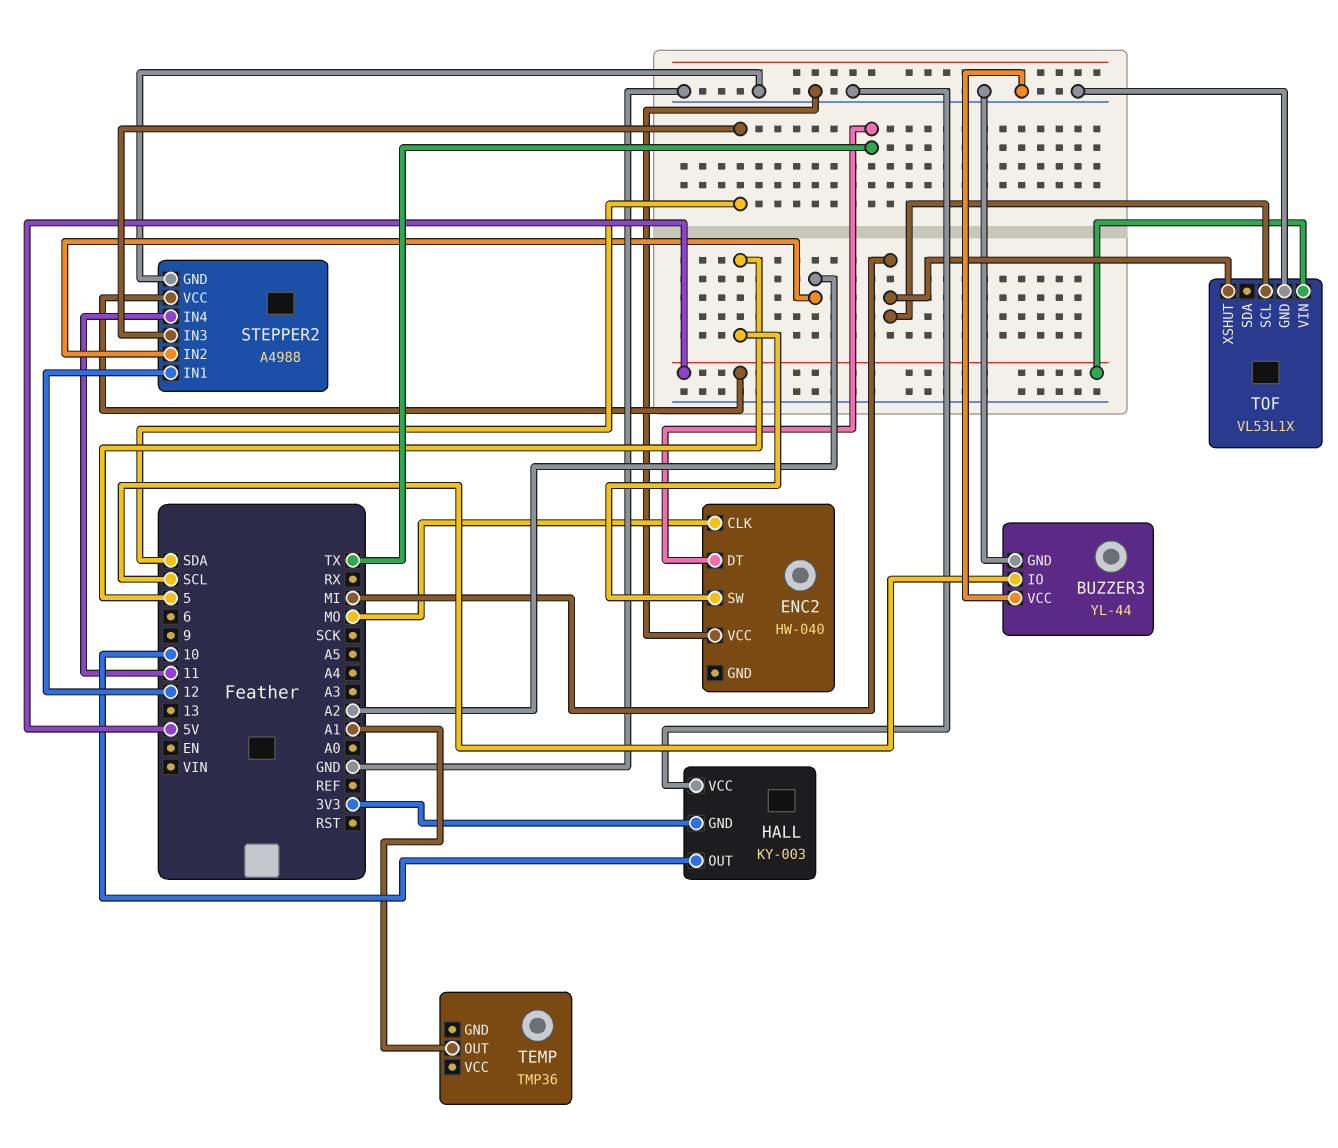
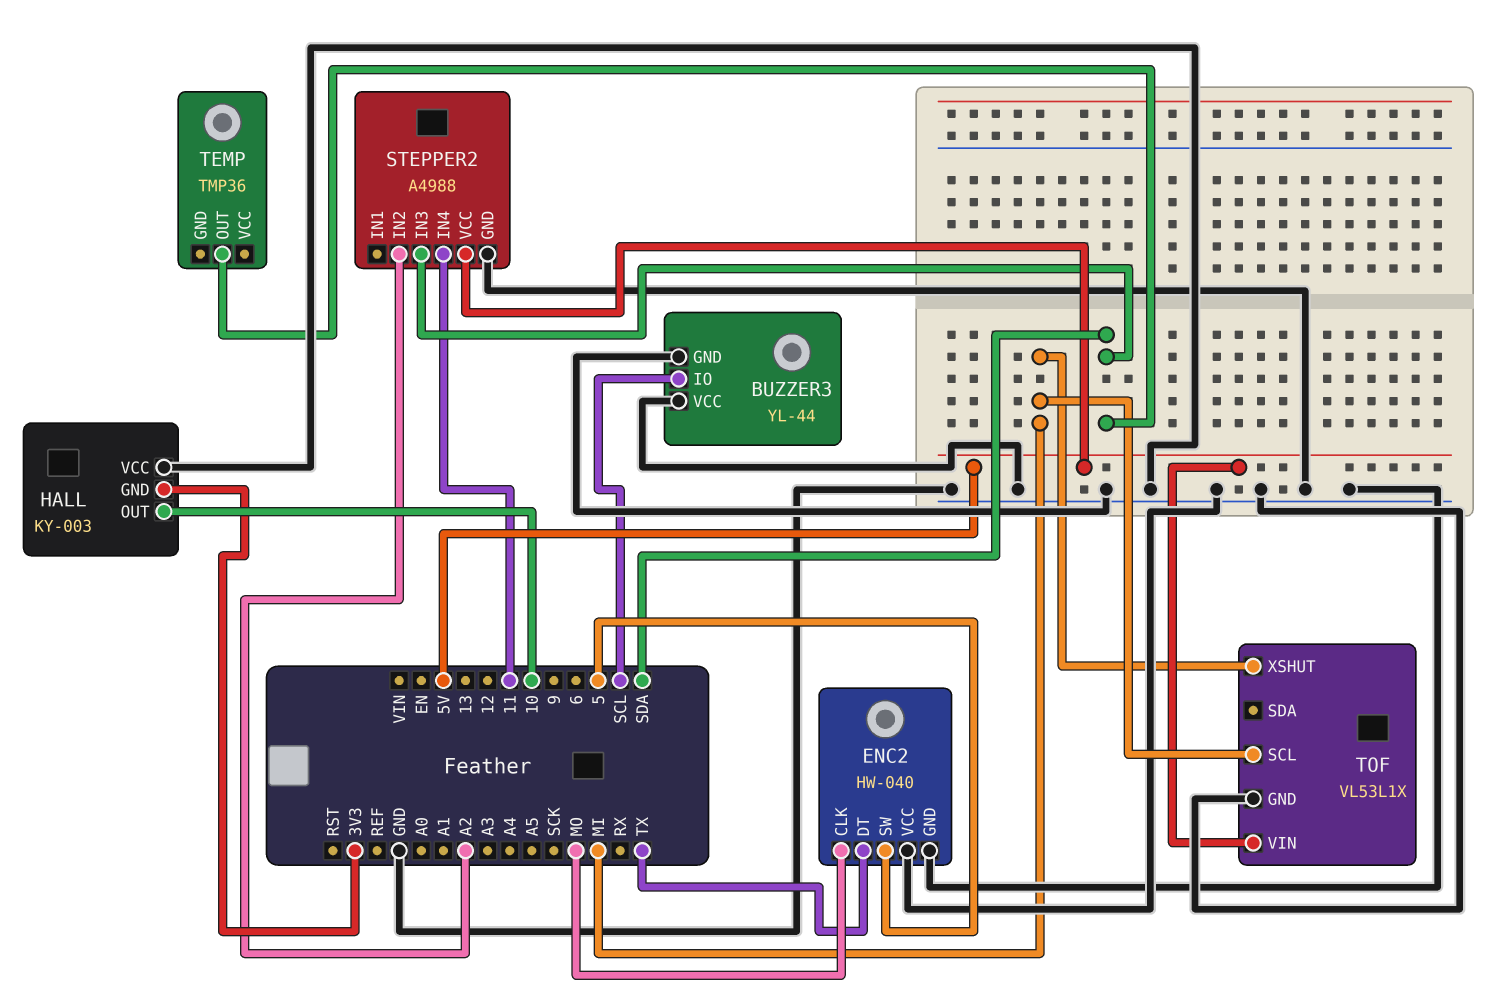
ENC2 pin GND: none -> GND
STEPPER2 pin IN1: 12 -> none
TEMP pin OUT: A1 -> SDA

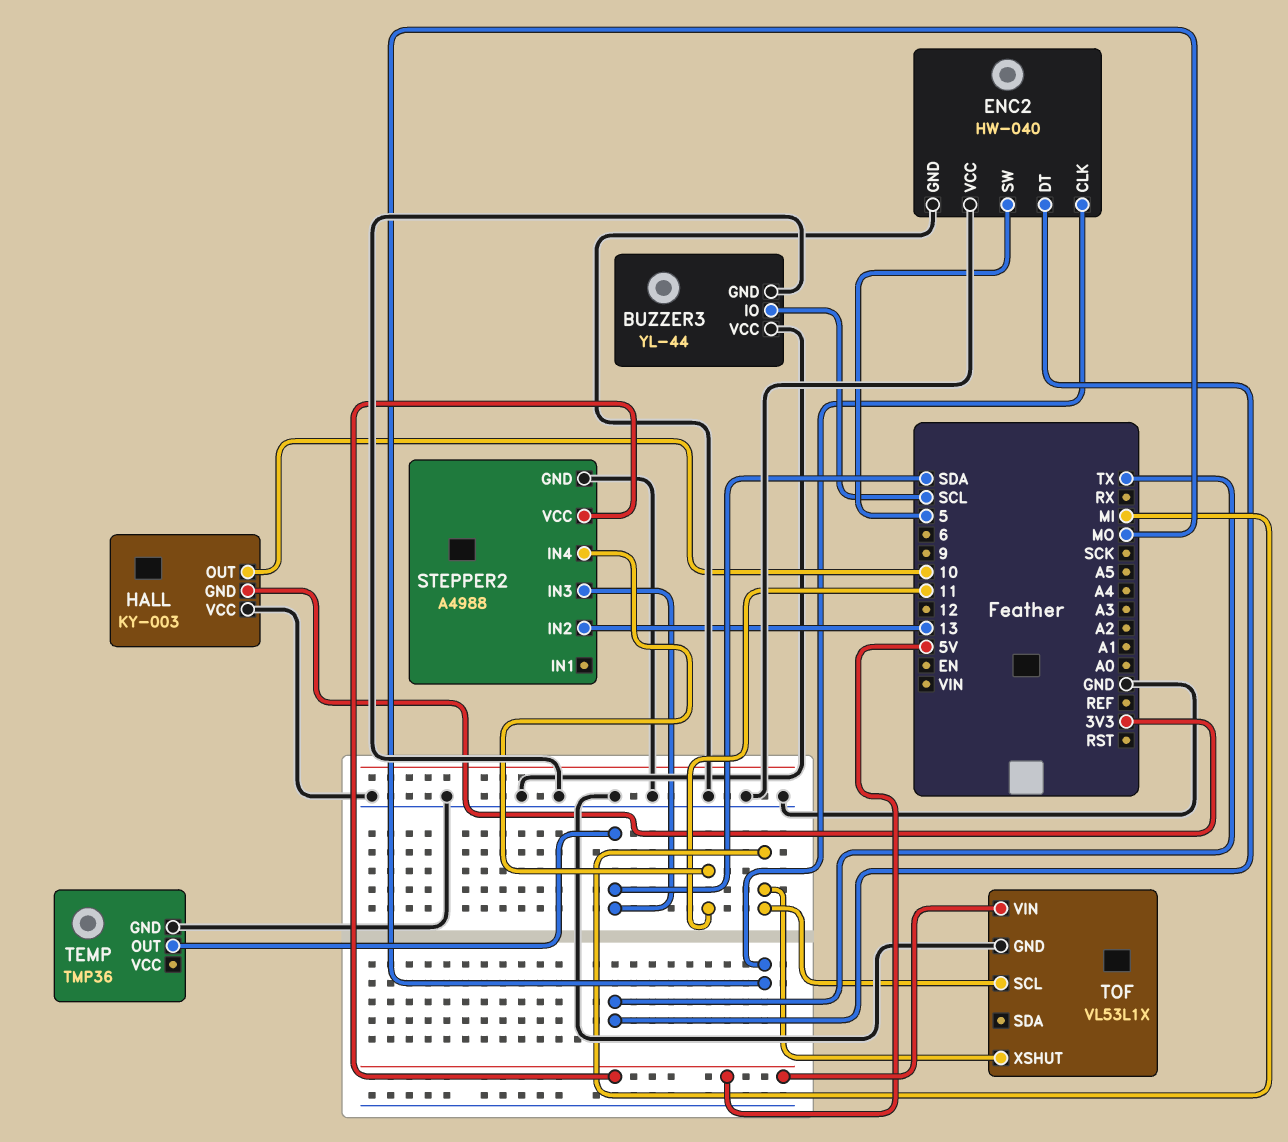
STEPPER2 pin IN2: A2 -> 13
TEMP pin GND: none -> GND

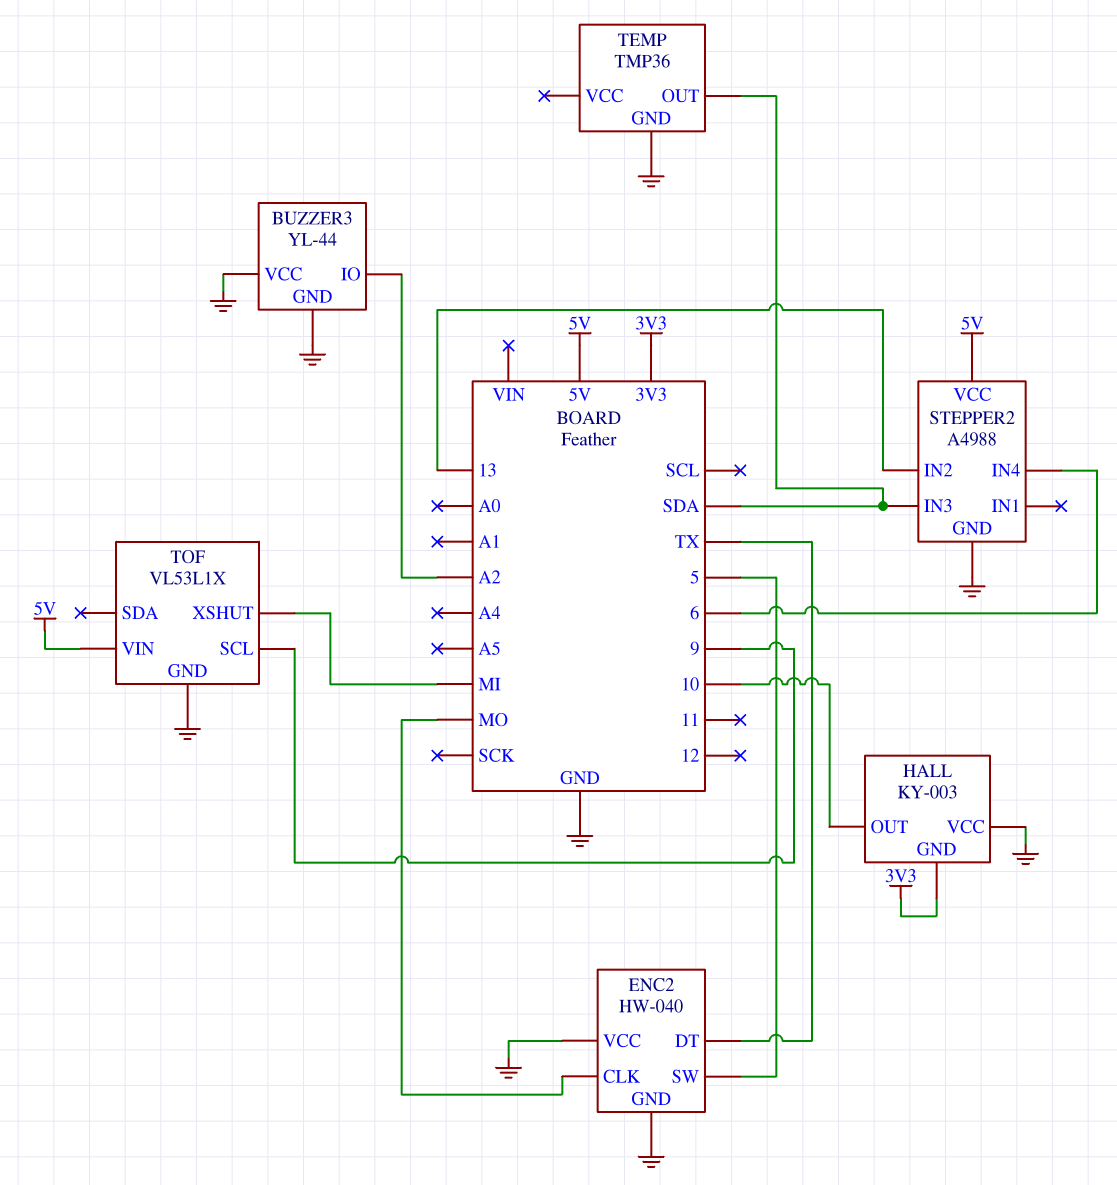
BUZZER3 pin IO: SCL -> A2
STEPPER2 pin IN4: 11 -> 6
TOF pin SCL: MI -> 9

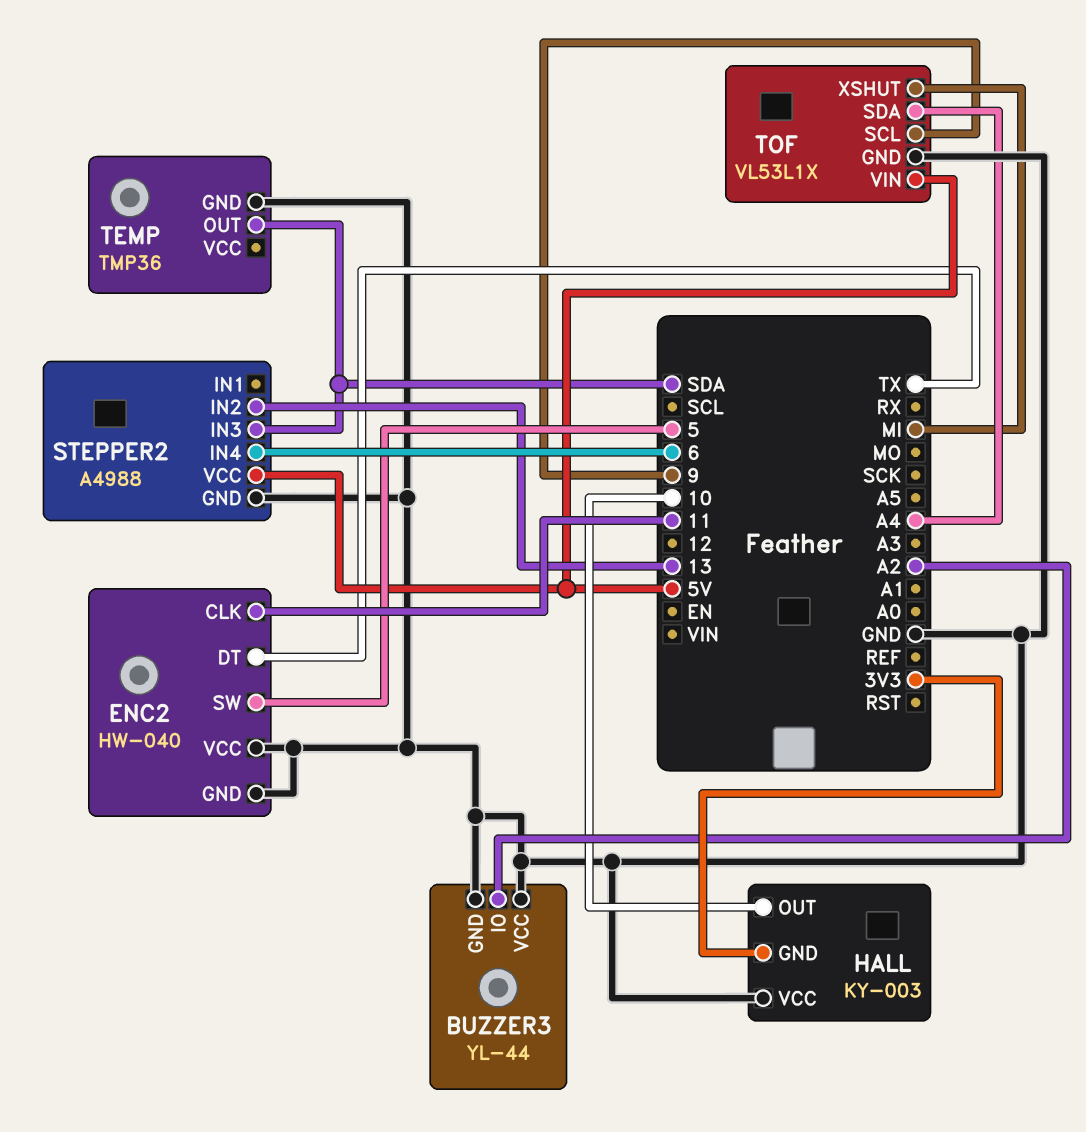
ENC2 pin CLK: MO -> 11
TOF pin SDA: none -> A4

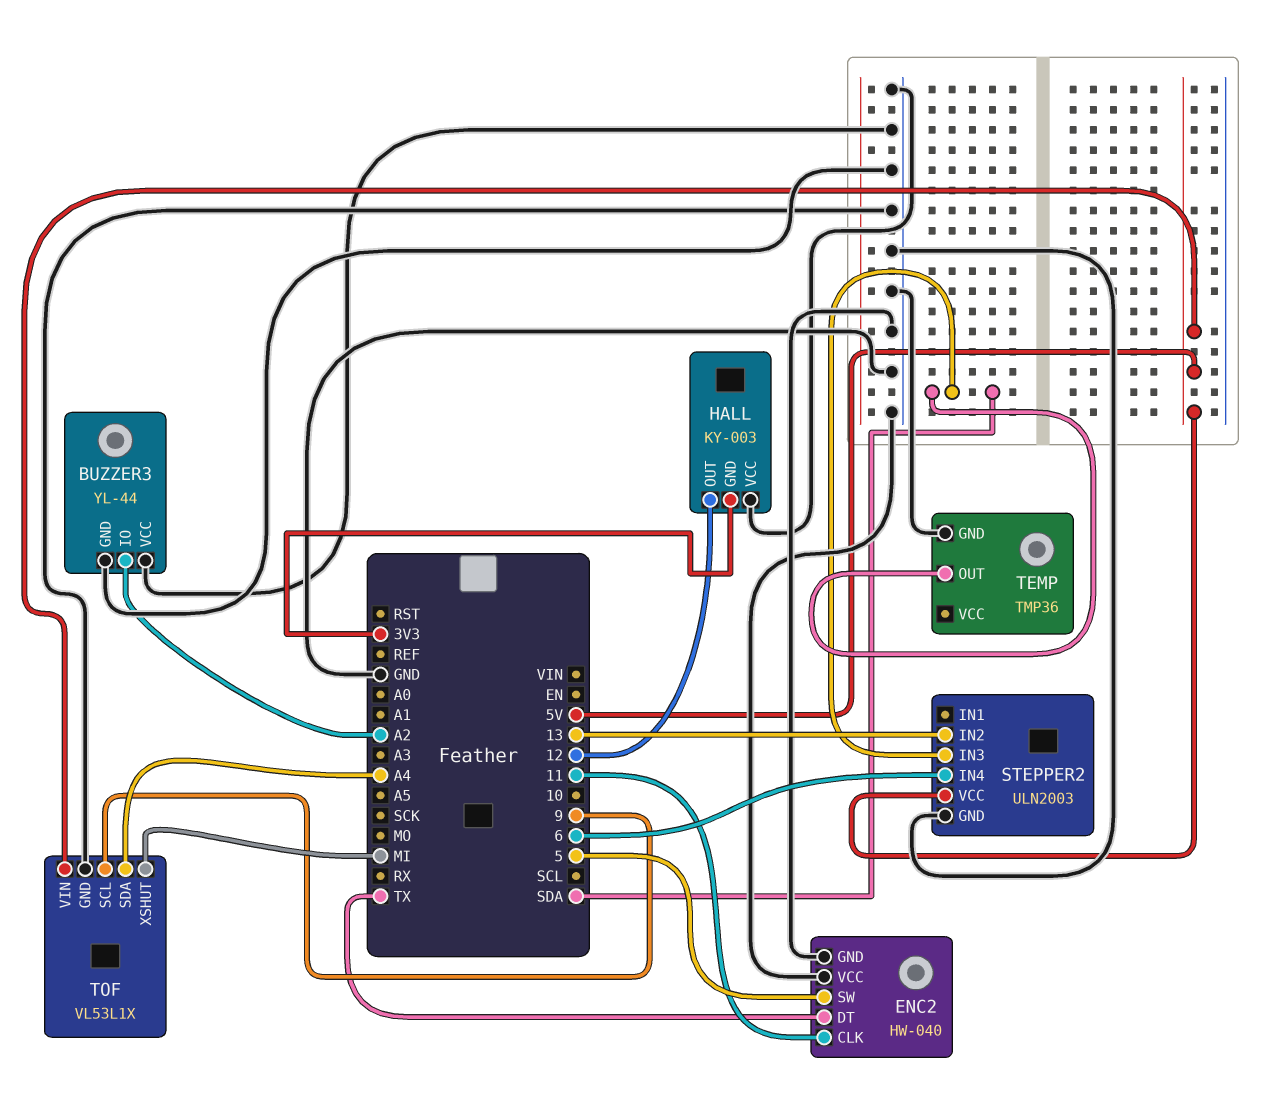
HALL pin OUT: 10 -> 12
STEPPER2: A4988 -> ULN2003

